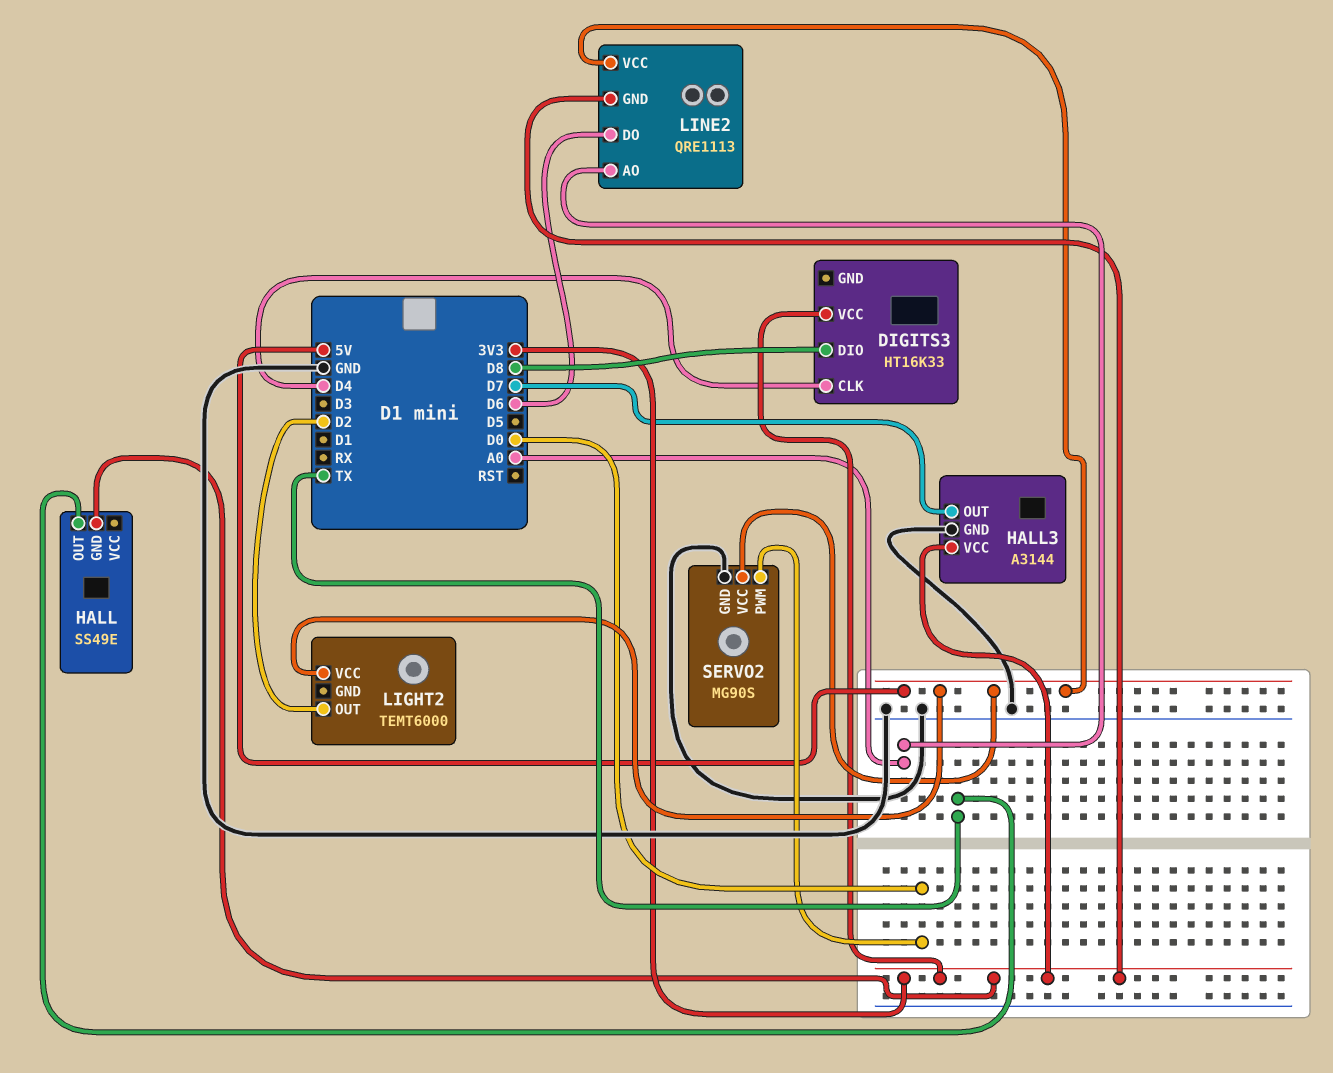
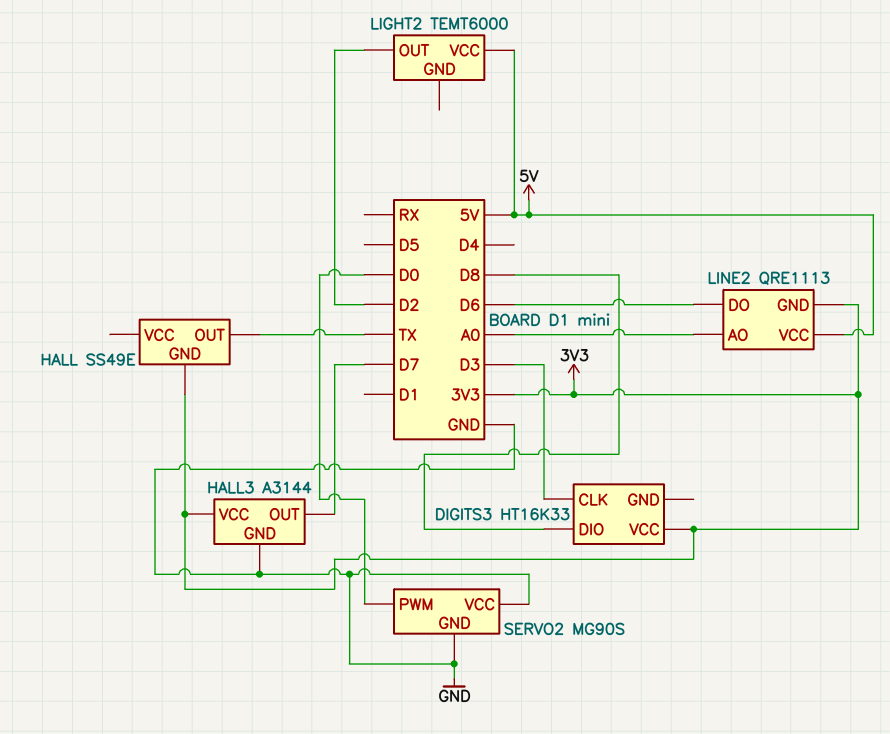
DIGITS3 pin CLK: D4 -> D3
SERVO2 pin VCC: 5V -> GND

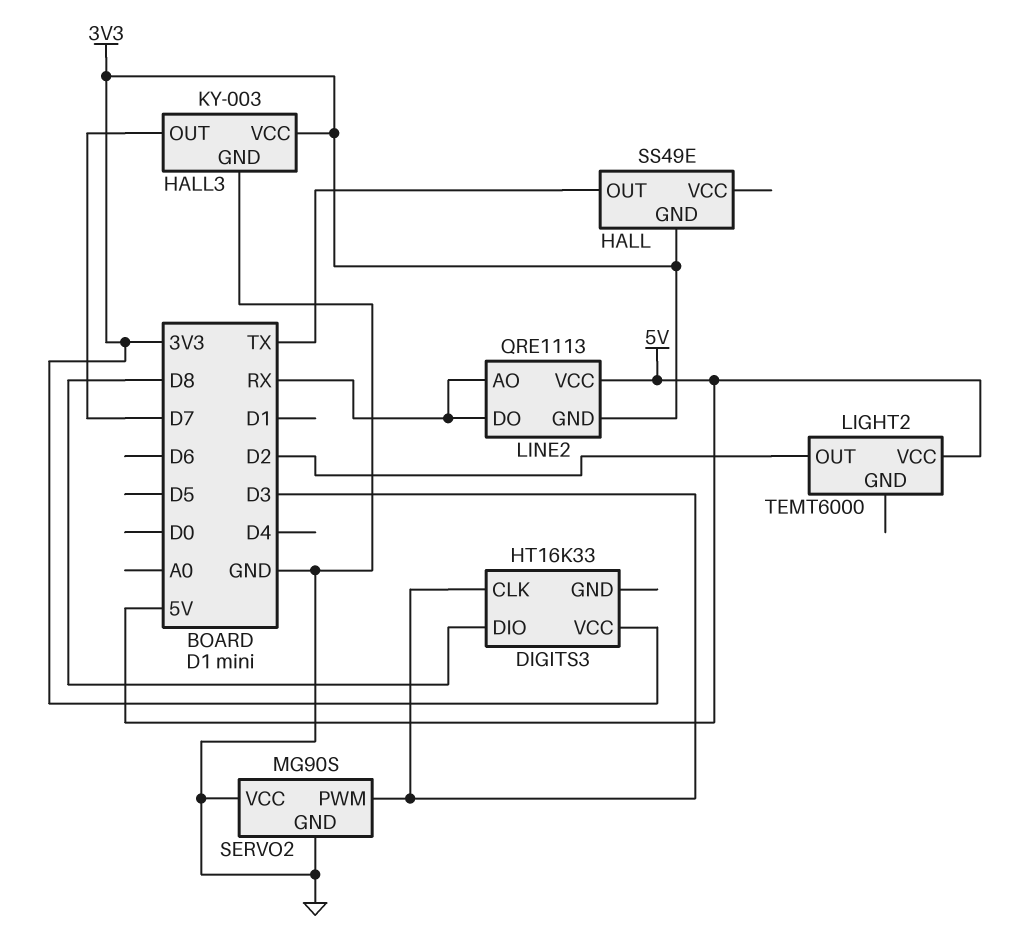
HALL3: A3144 -> KY-003
LINE2 pin AO: A0 -> RX
LINE2 pin DO: D6 -> RX
SERVO2 pin PWM: D0 -> D3

